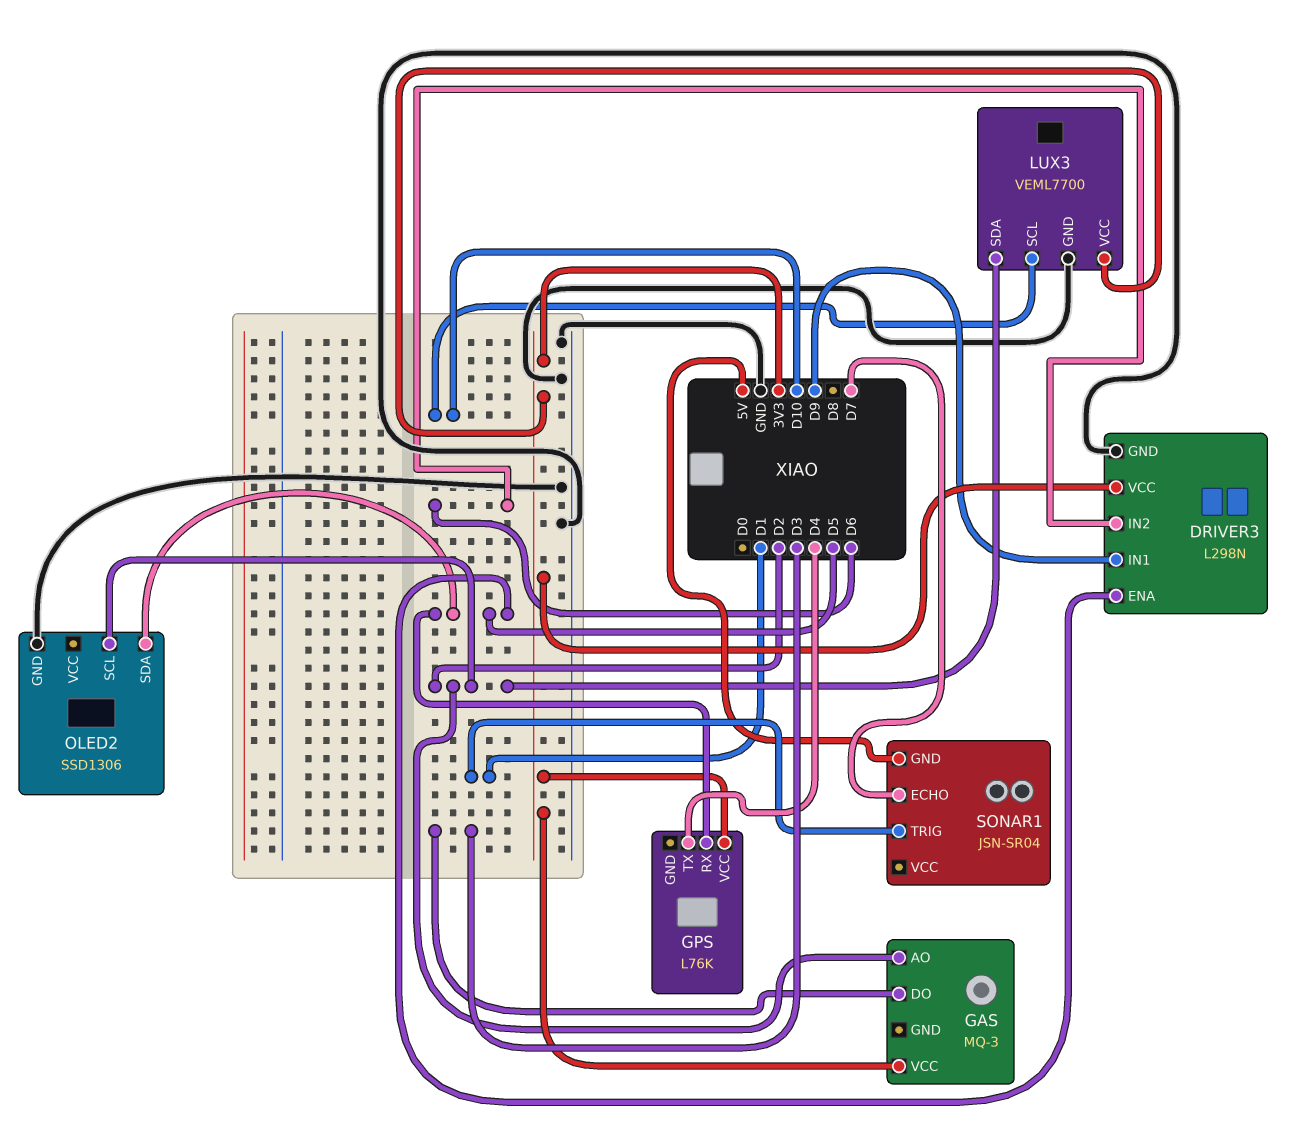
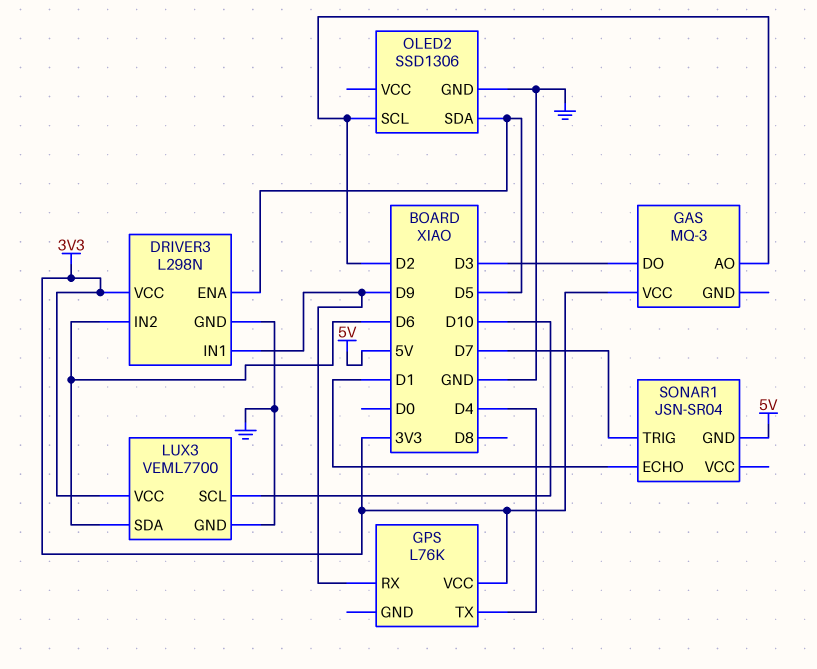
GPS pin RX: D5 -> D9
LUX3 pin SDA: D2 -> D6
SONAR1 pin ECHO: D7 -> D1
SONAR1 pin TRIG: D1 -> D7

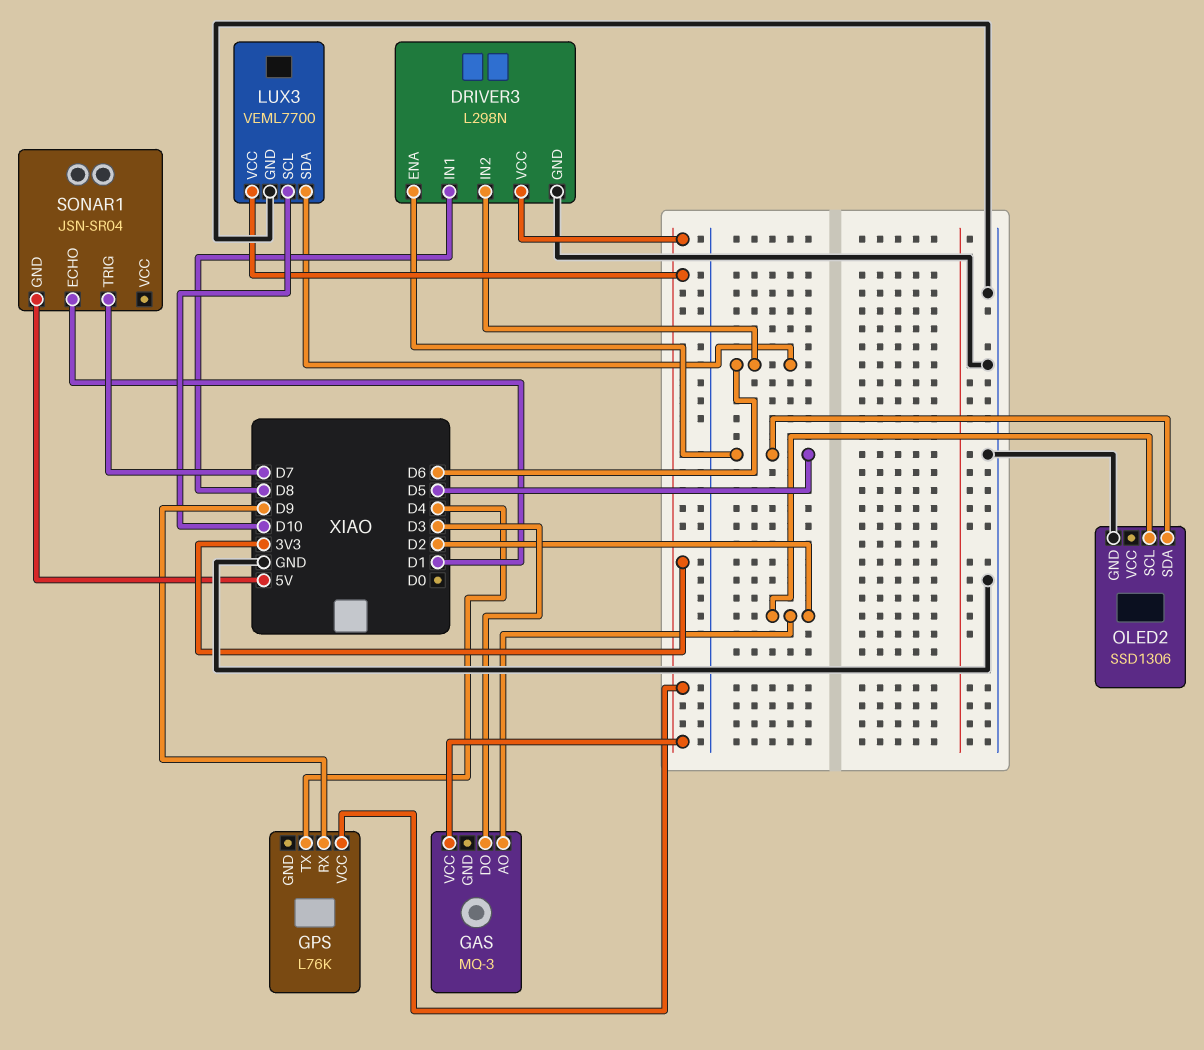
DRIVER3 pin IN1: D9 -> D8

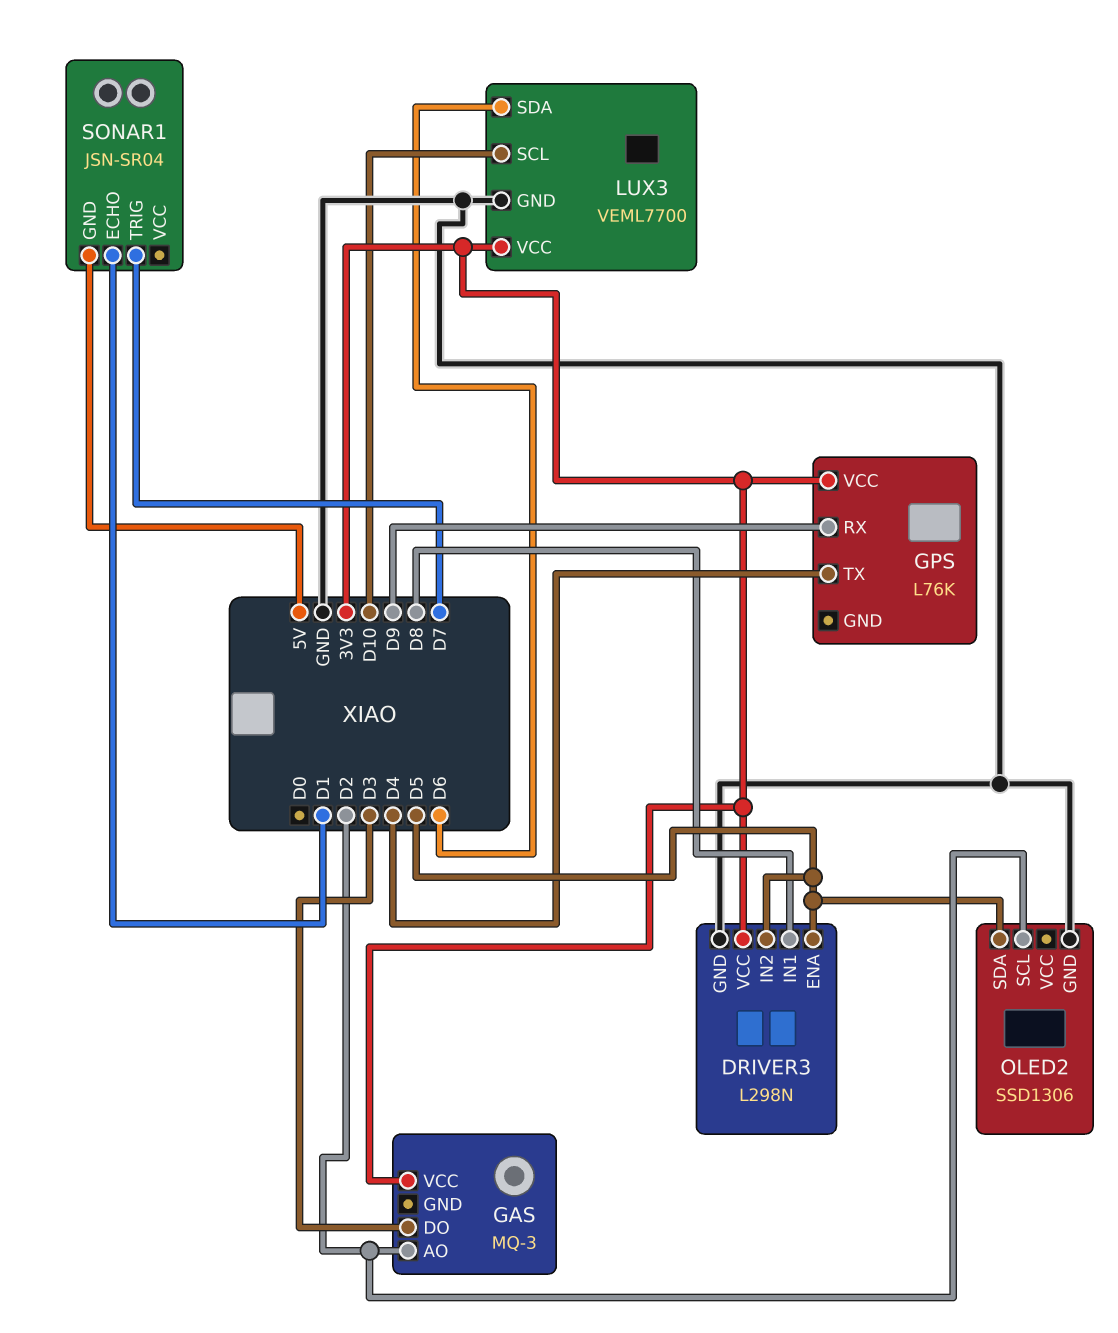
DRIVER3 pin IN2: D6 -> D5

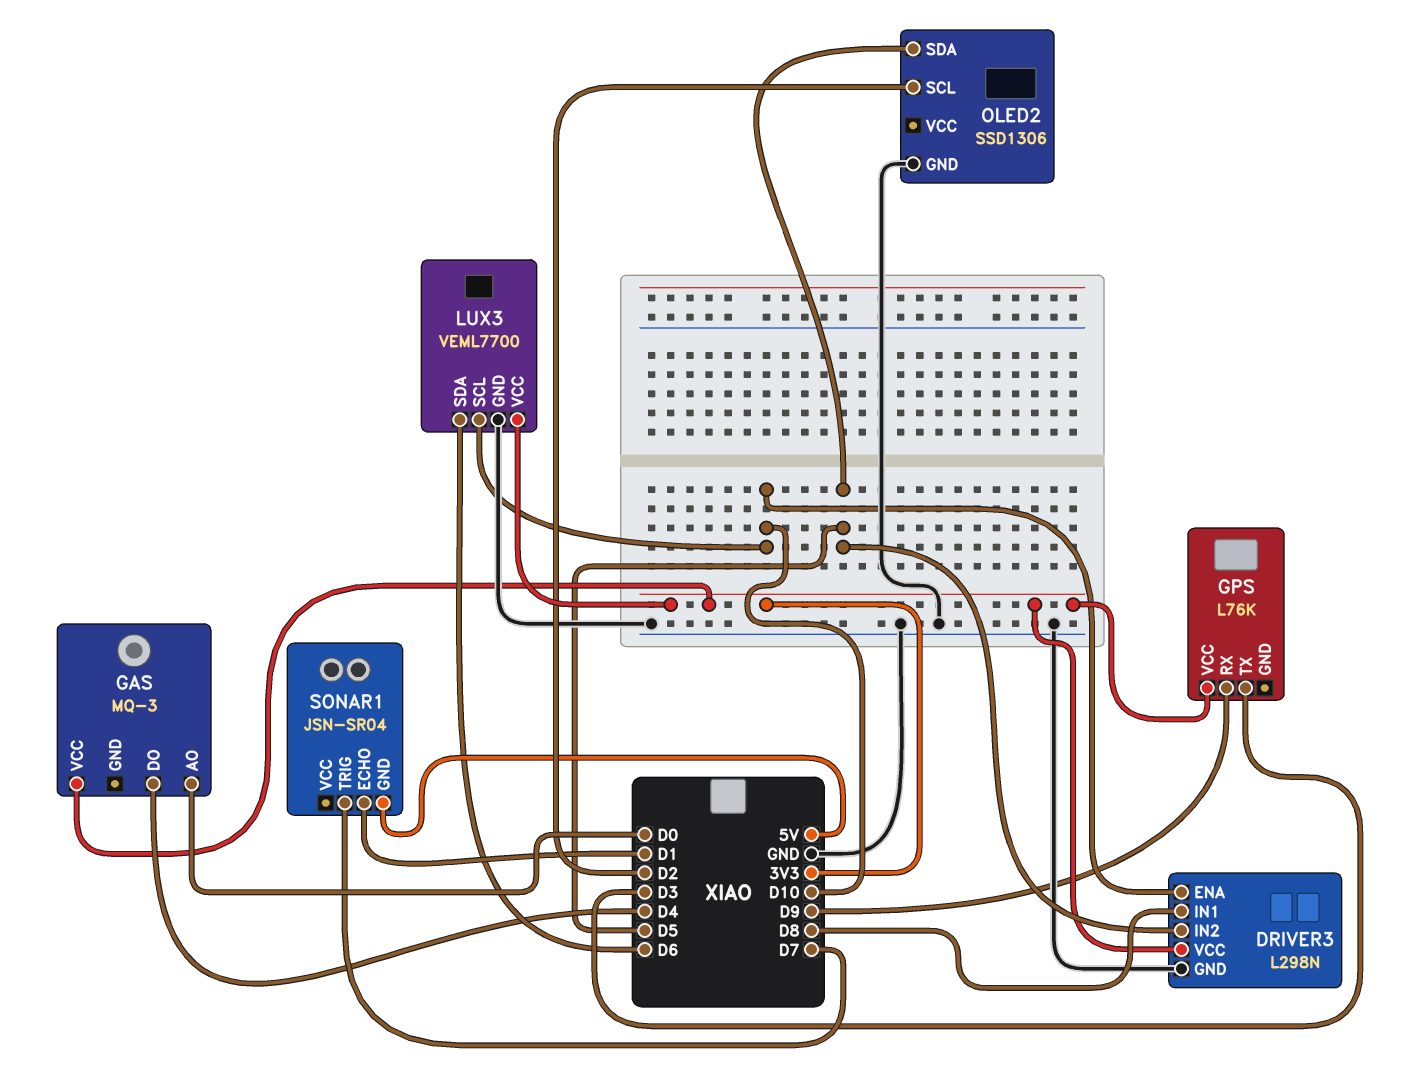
DRIVER3 pin ENA: D5 -> D10
GAS pin AO: D2 -> D0
GAS pin DO: D3 -> D4
GPS pin TX: D4 -> D3

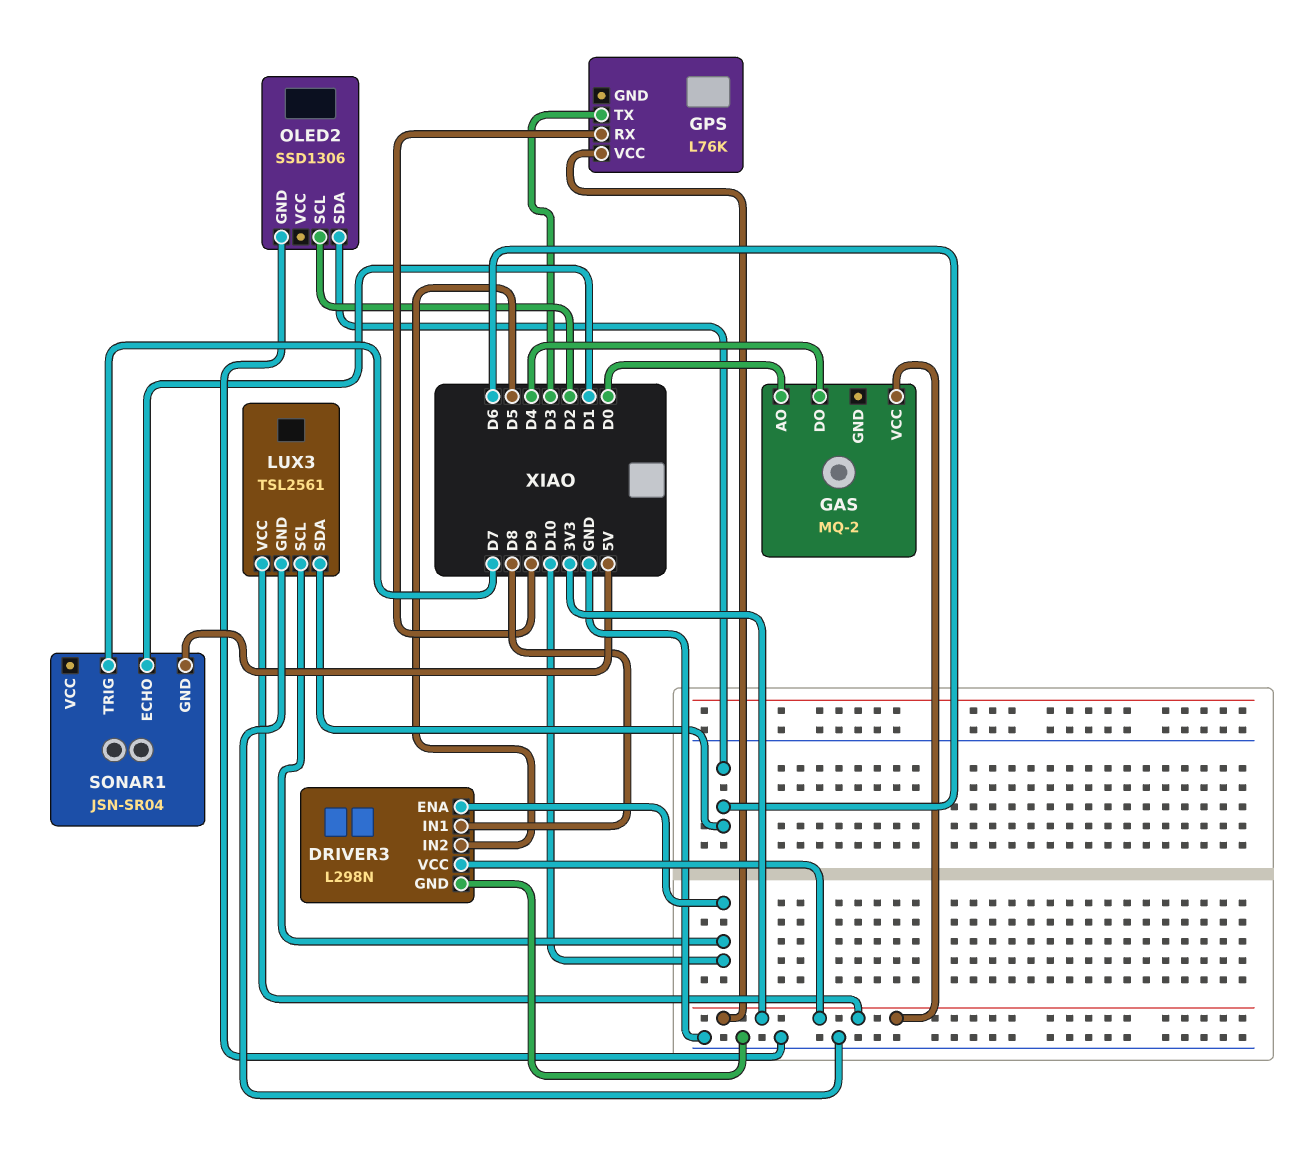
GAS: MQ-3 -> MQ-2
LUX3: VEML7700 -> TSL2561
OLED2 pin SDA: D5 -> D6

